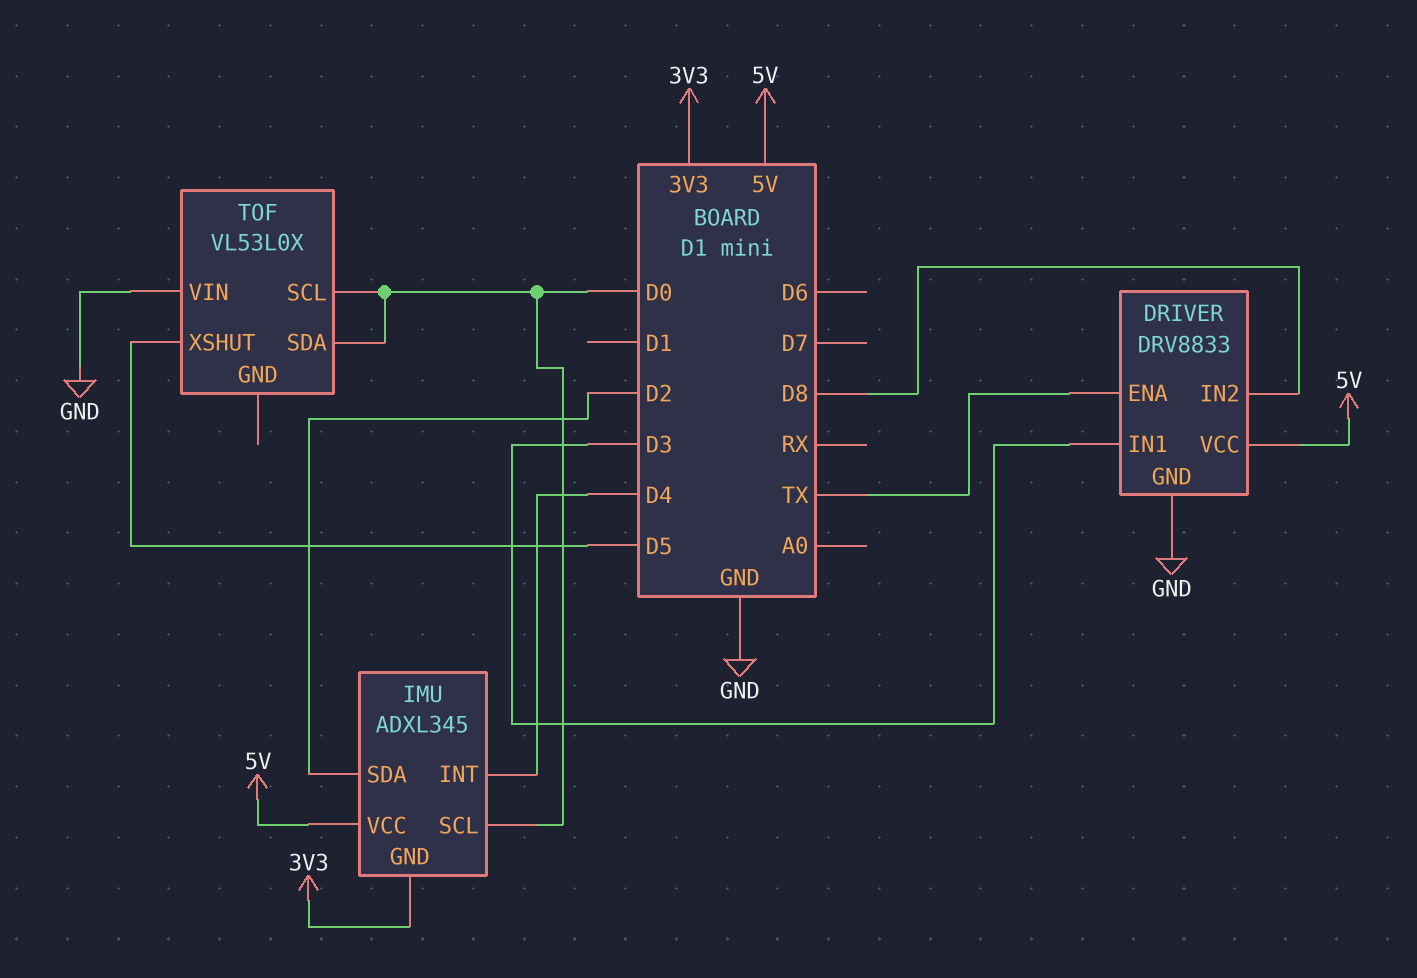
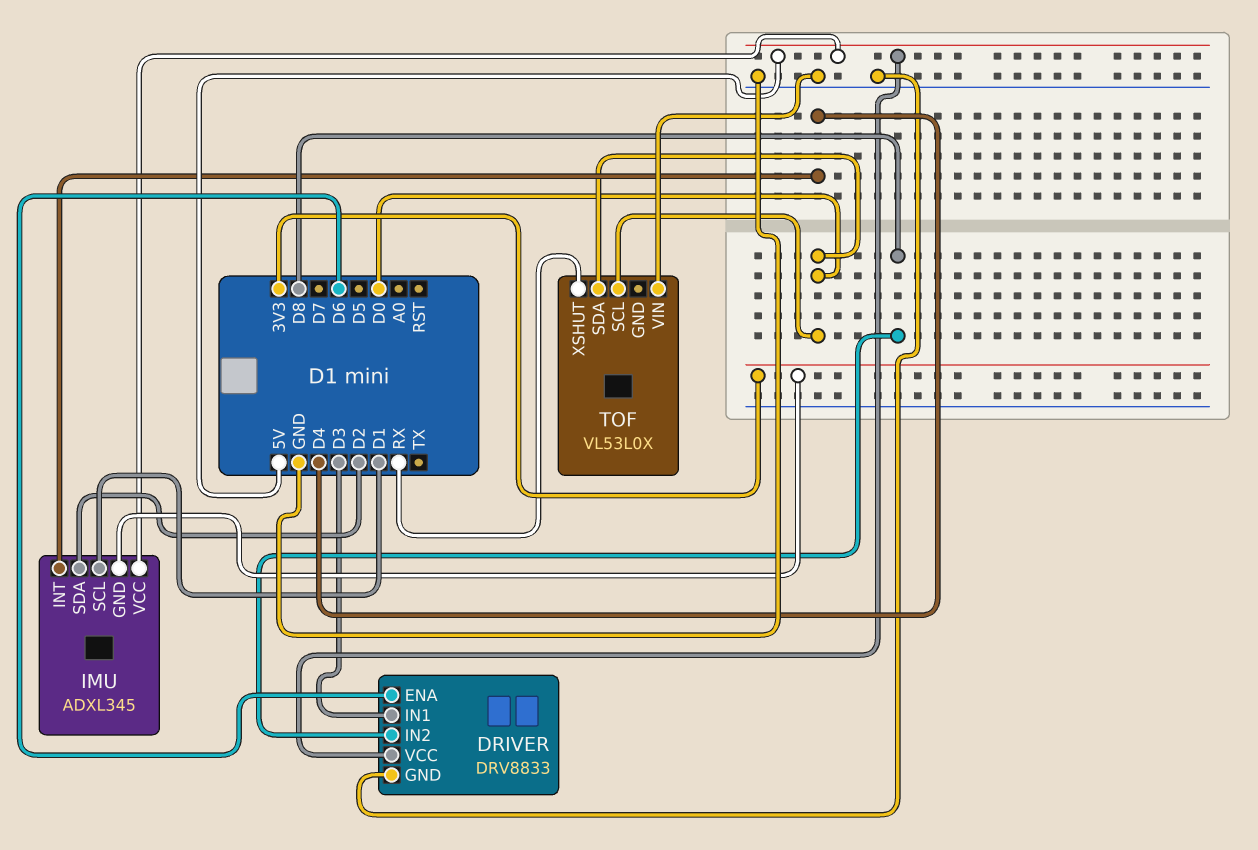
DRIVER pin ENA: TX -> D6
IMU pin SCL: D0 -> D1
TOF pin XSHUT: D5 -> RX

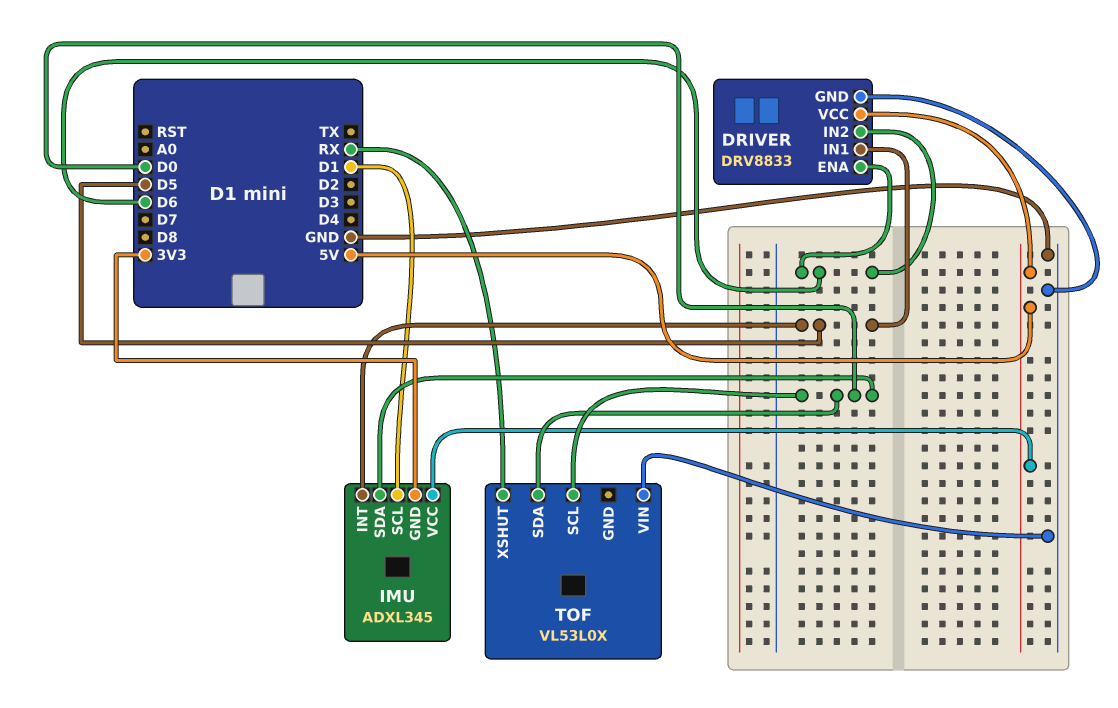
DRIVER pin IN1: D3 -> D5
DRIVER pin IN2: D8 -> D6
IMU pin INT: D4 -> D5
IMU pin SDA: D2 -> D0

